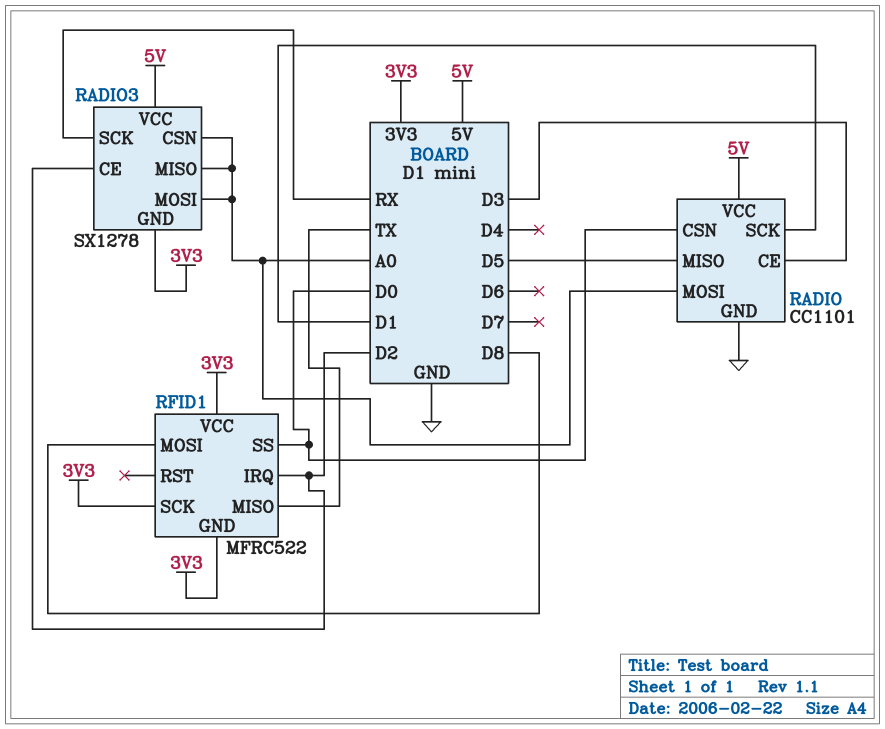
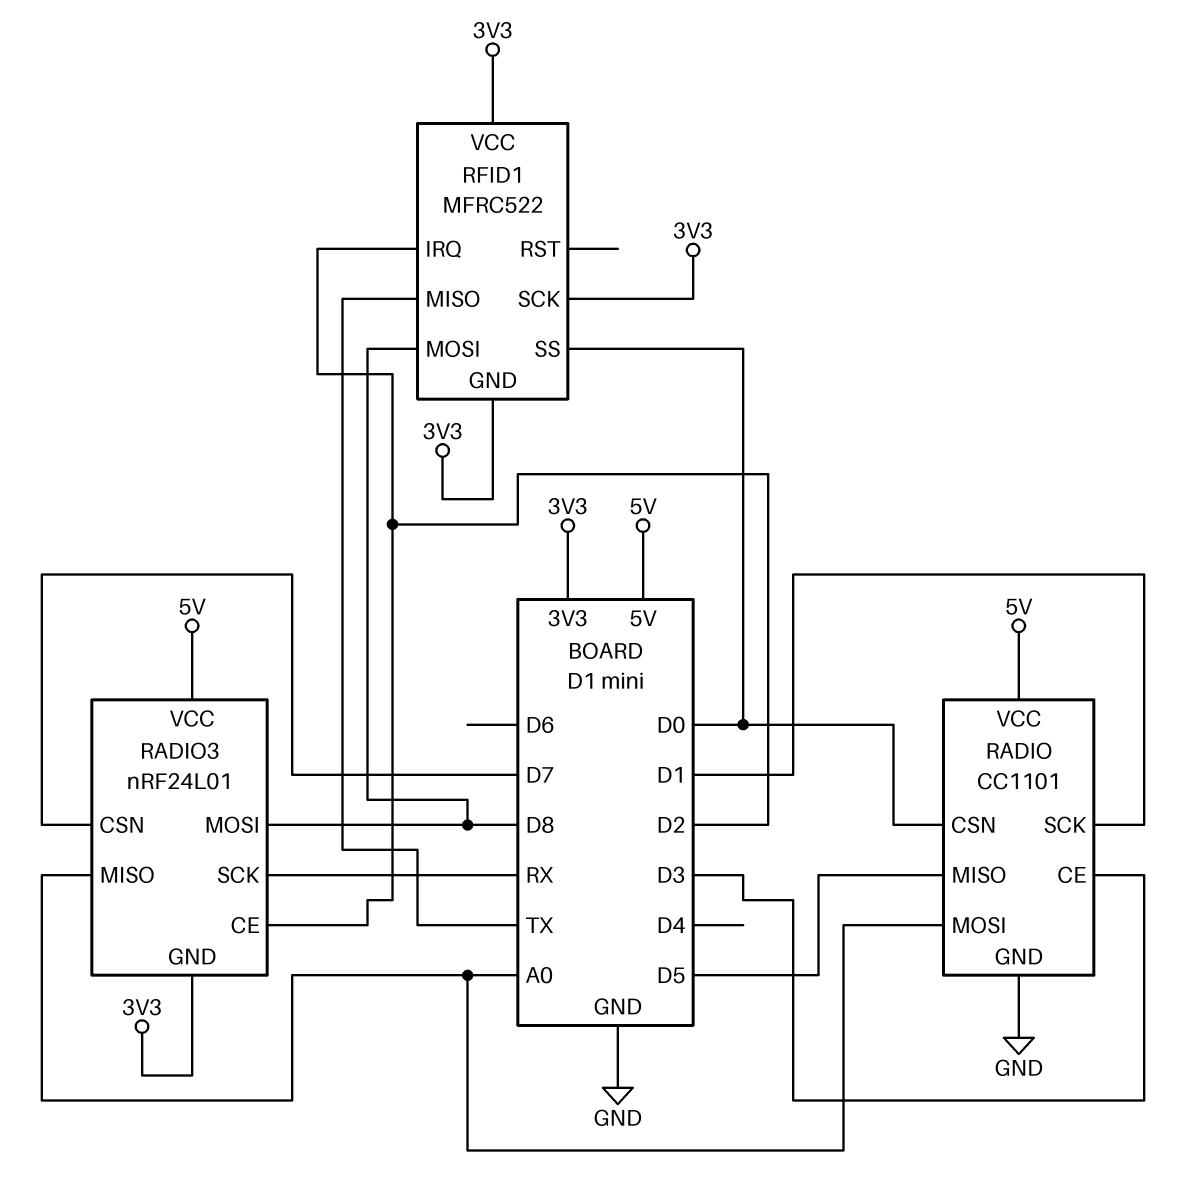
RADIO3: SX1278 -> nRF24L01
RADIO3 pin CSN: A0 -> D7
RADIO3 pin MOSI: A0 -> D8

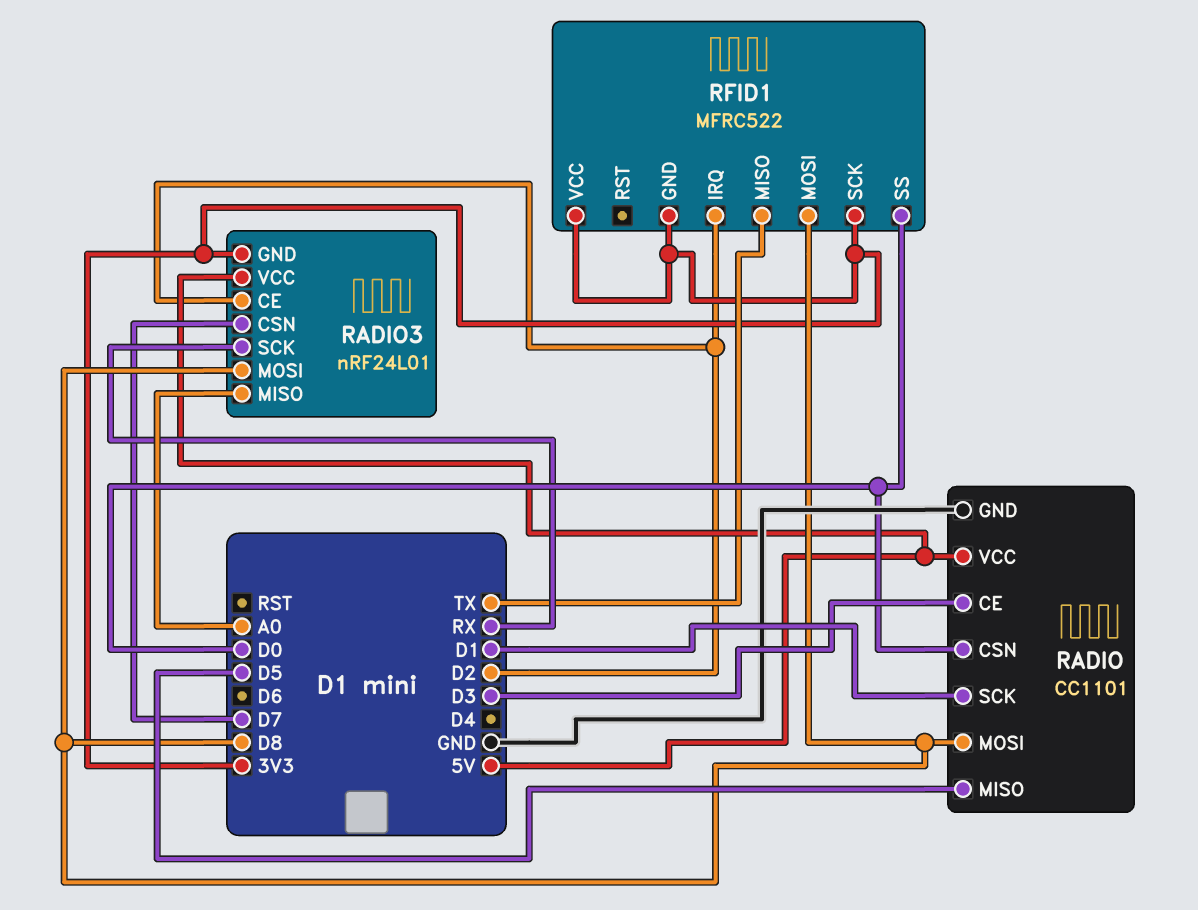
RADIO pin MOSI: A0 -> D8

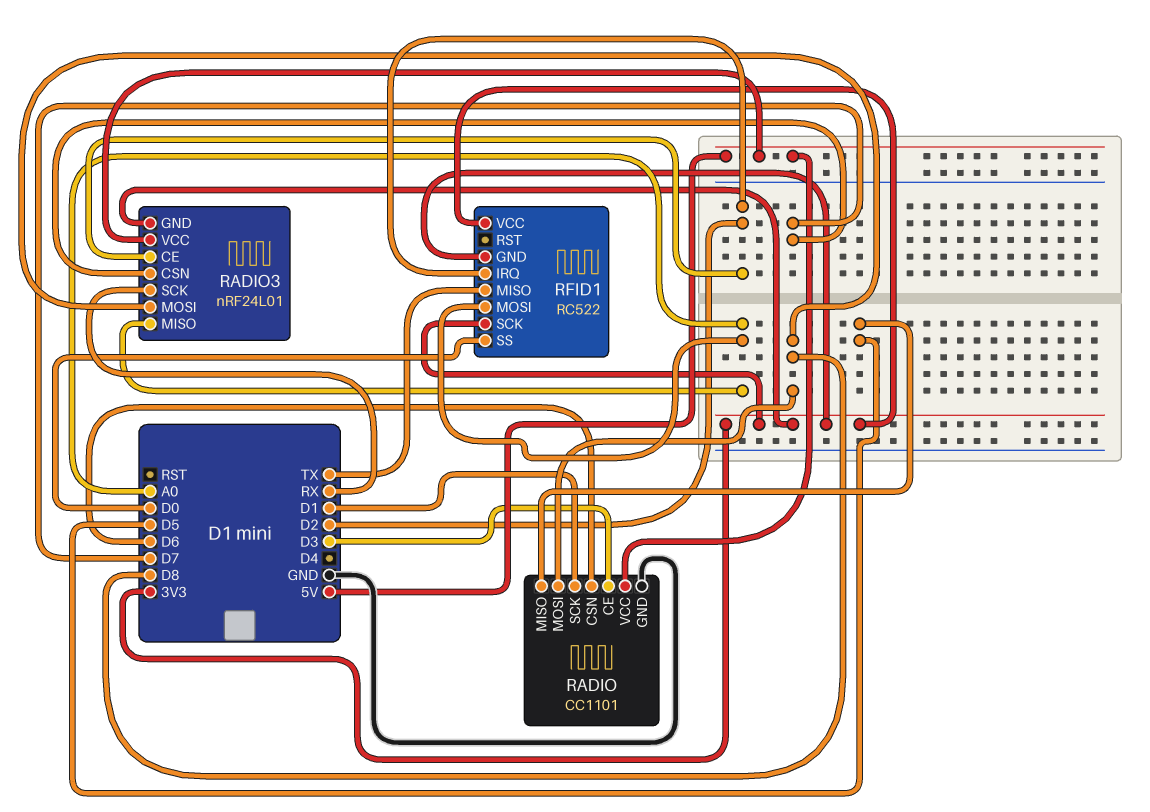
RADIO pin CSN: D0 -> D6
RFID1: MFRC522 -> RC522
RFID1 pin MOSI: D8 -> A0

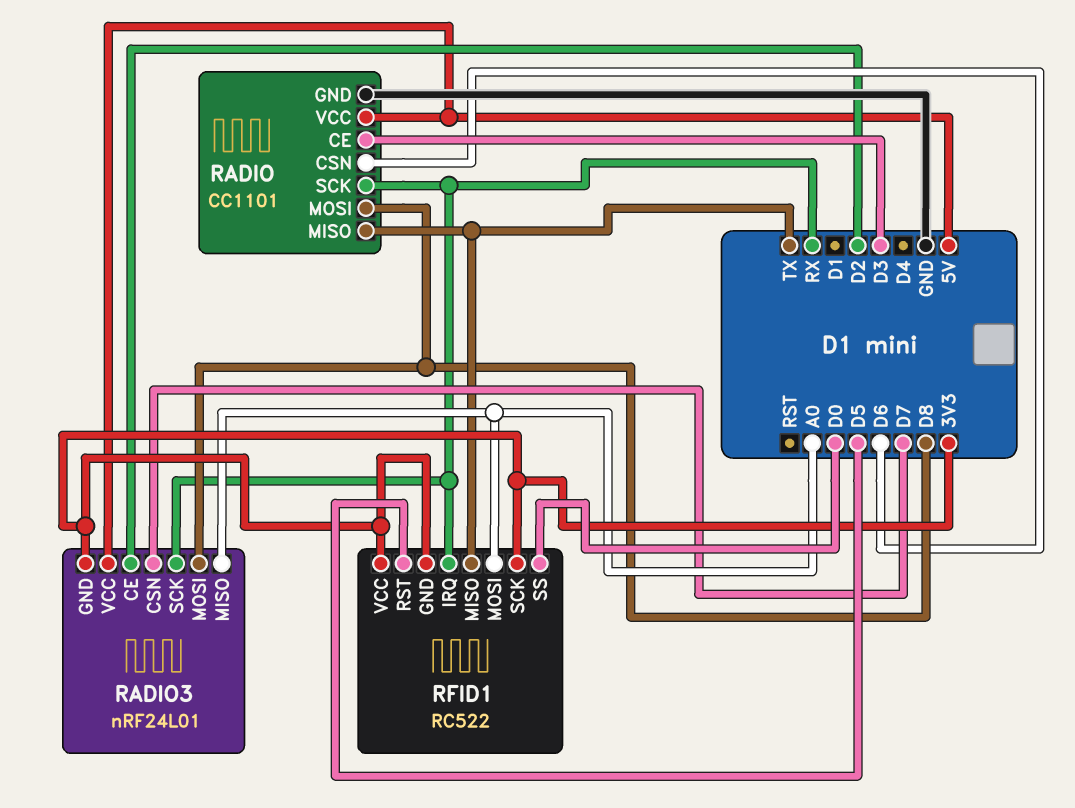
RADIO pin MISO: D5 -> TX
RADIO pin SCK: D1 -> RX
RFID1 pin IRQ: D2 -> RX
RFID1 pin RST: none -> D5

